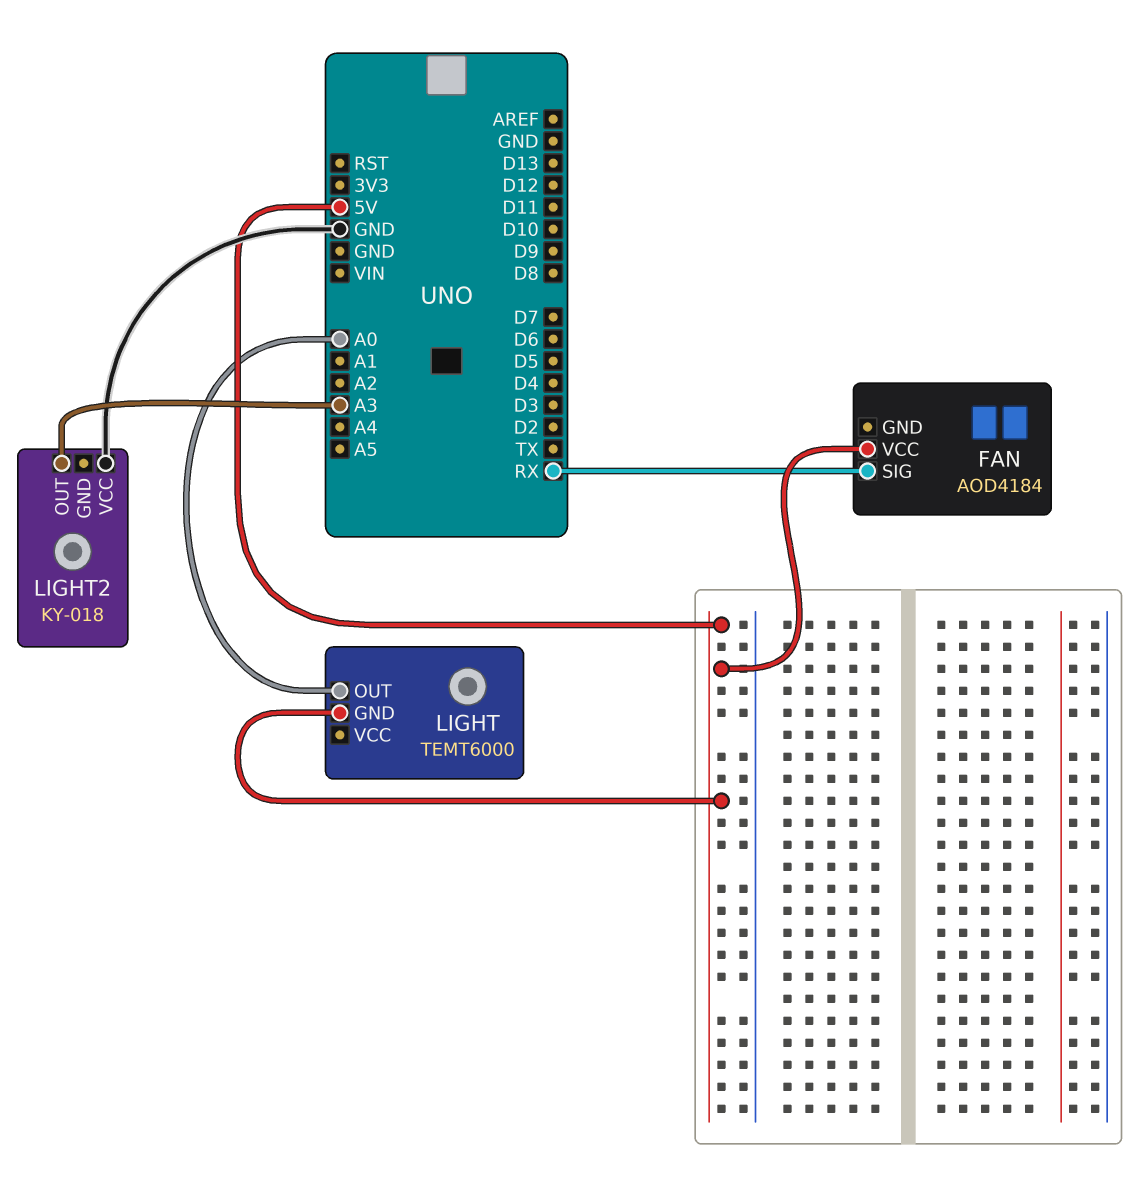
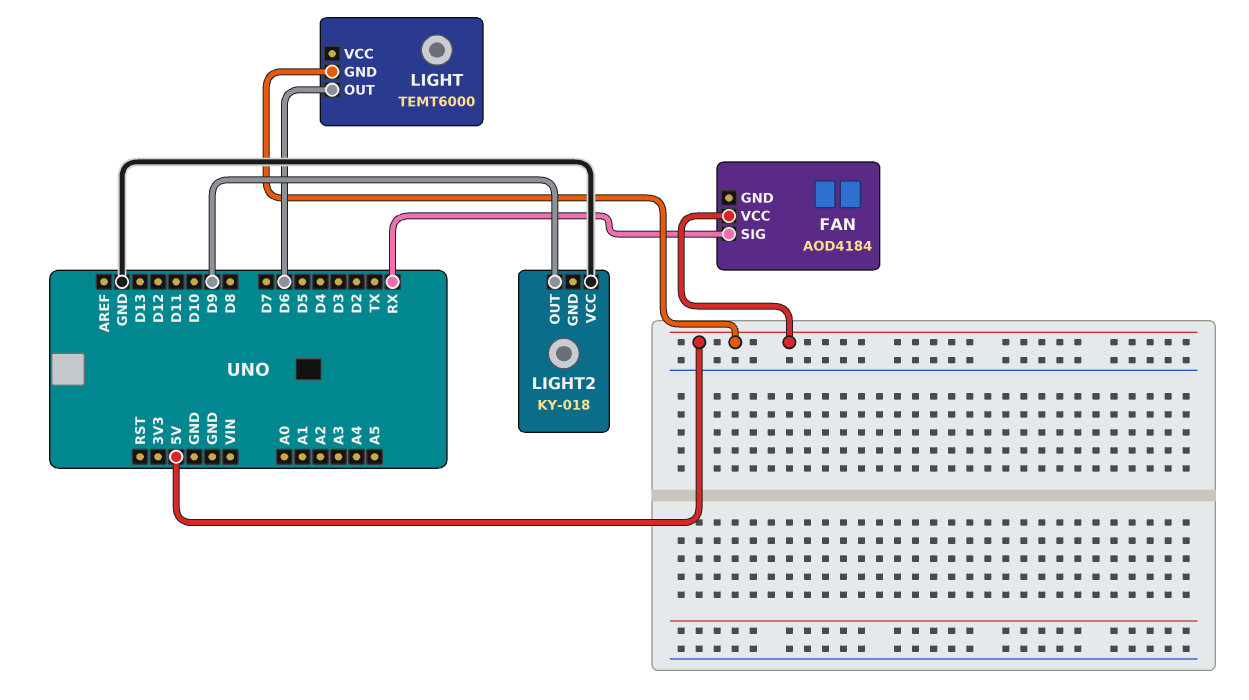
LIGHT pin OUT: A0 -> D6
LIGHT2 pin OUT: A3 -> D9

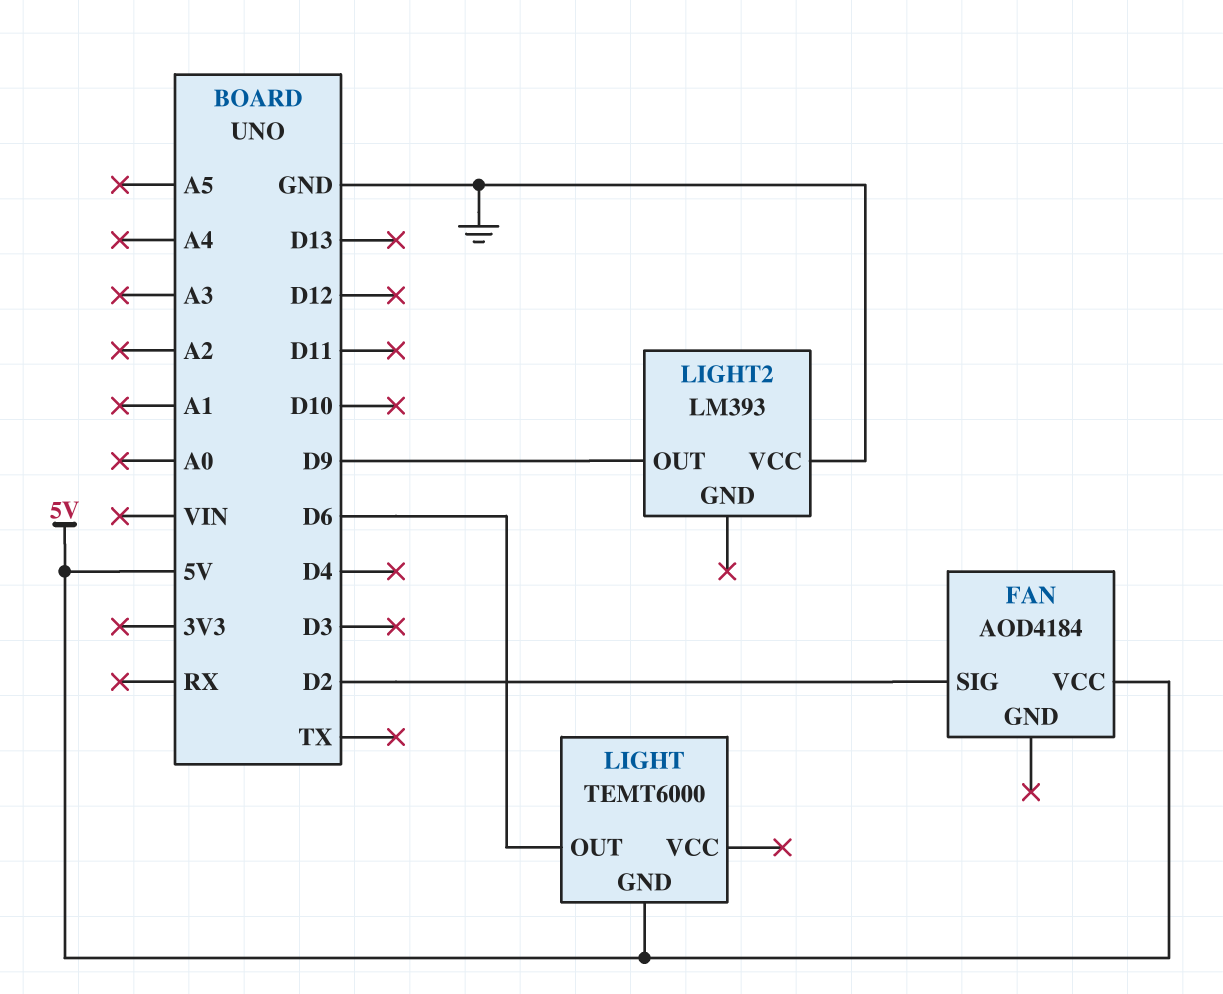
FAN pin SIG: RX -> D2
LIGHT2: KY-018 -> LM393

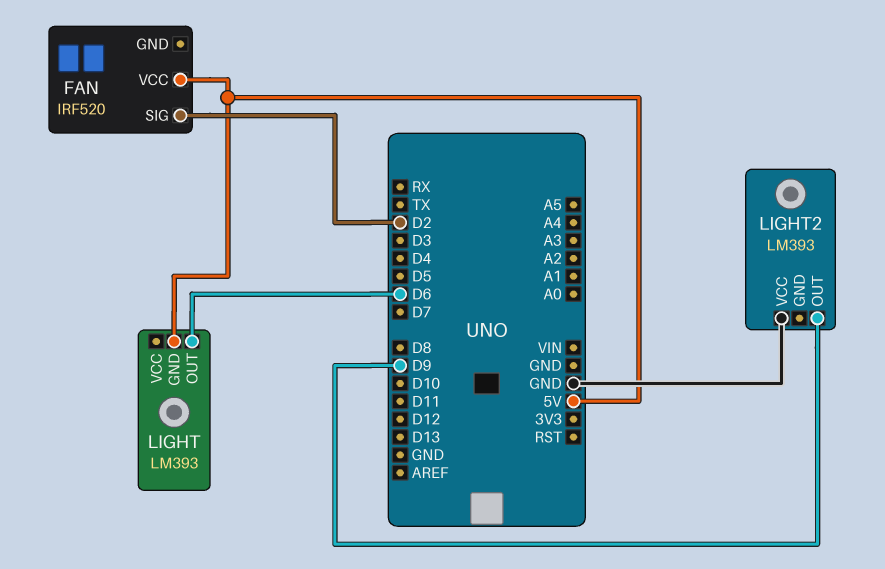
FAN: AOD4184 -> IRF520
LIGHT: TEMT6000 -> LM393

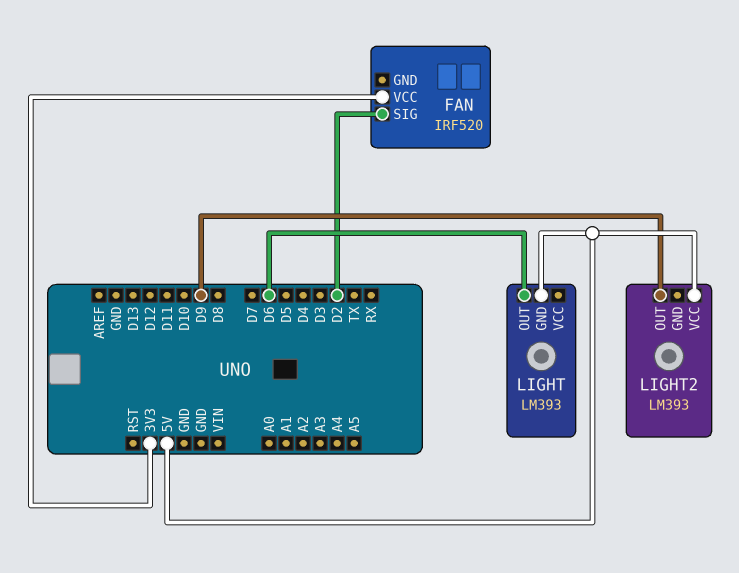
FAN pin VCC: 5V -> 3V3
LIGHT2 pin VCC: GND -> 5V

